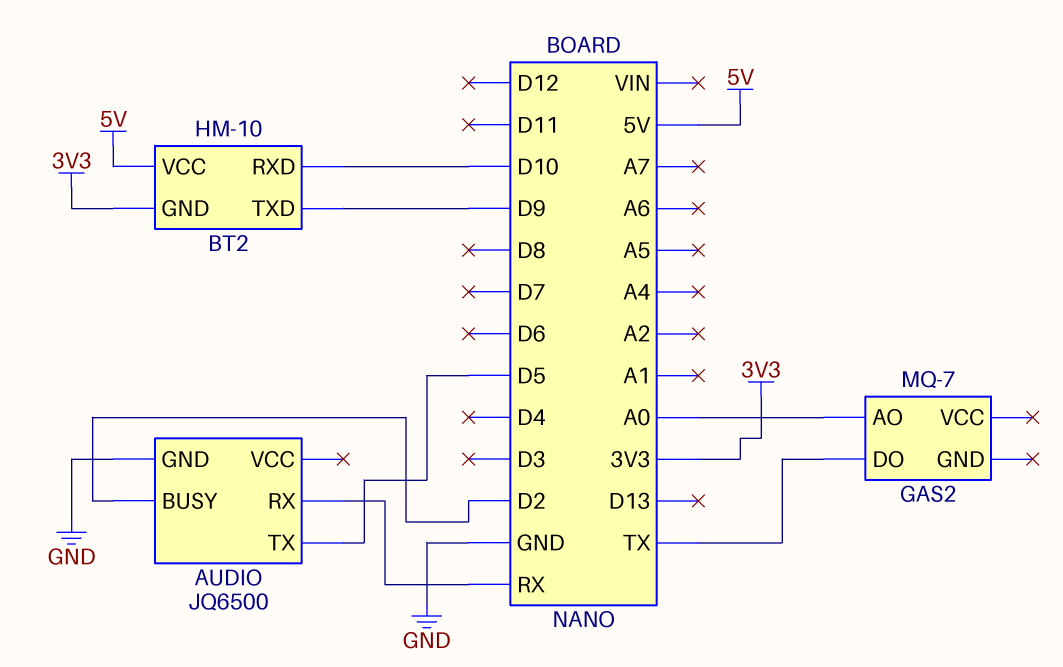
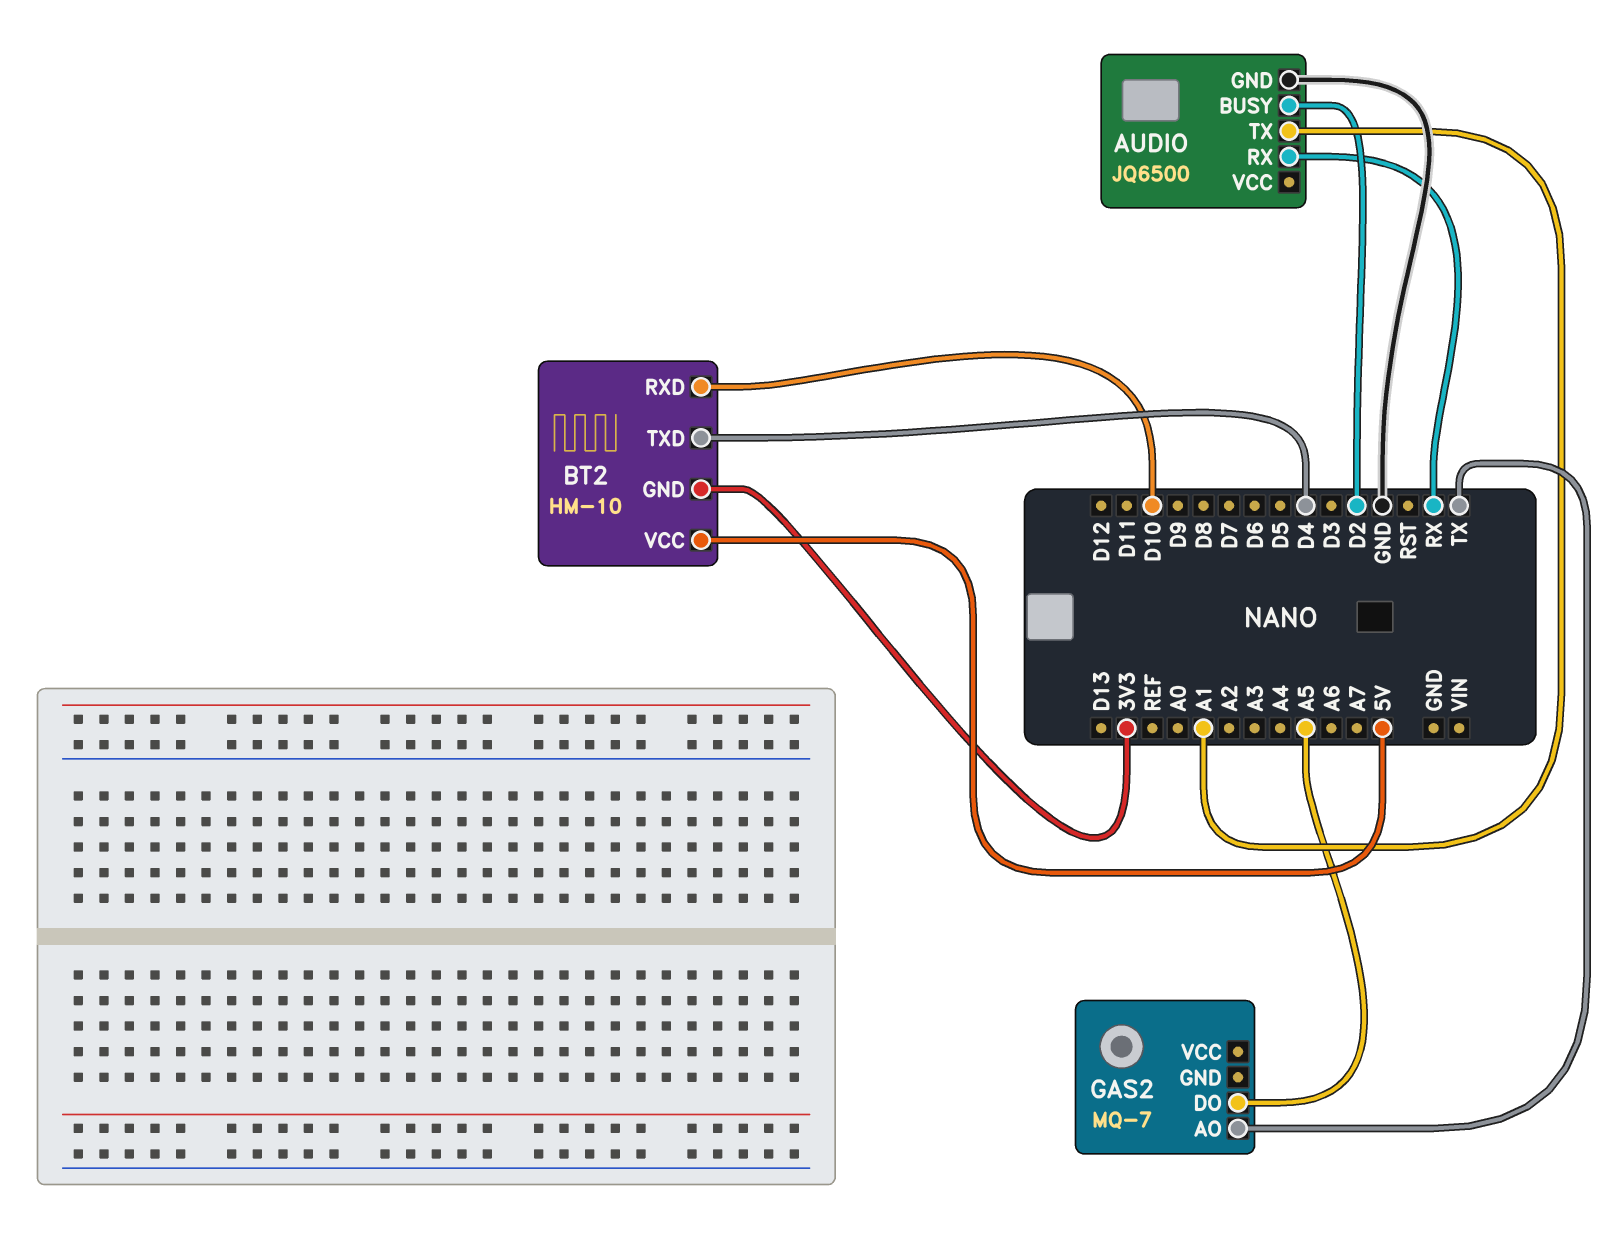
AUDIO pin TX: D5 -> A1
BT2 pin TXD: D9 -> D4
GAS2 pin AO: A0 -> TX
GAS2 pin DO: TX -> A5

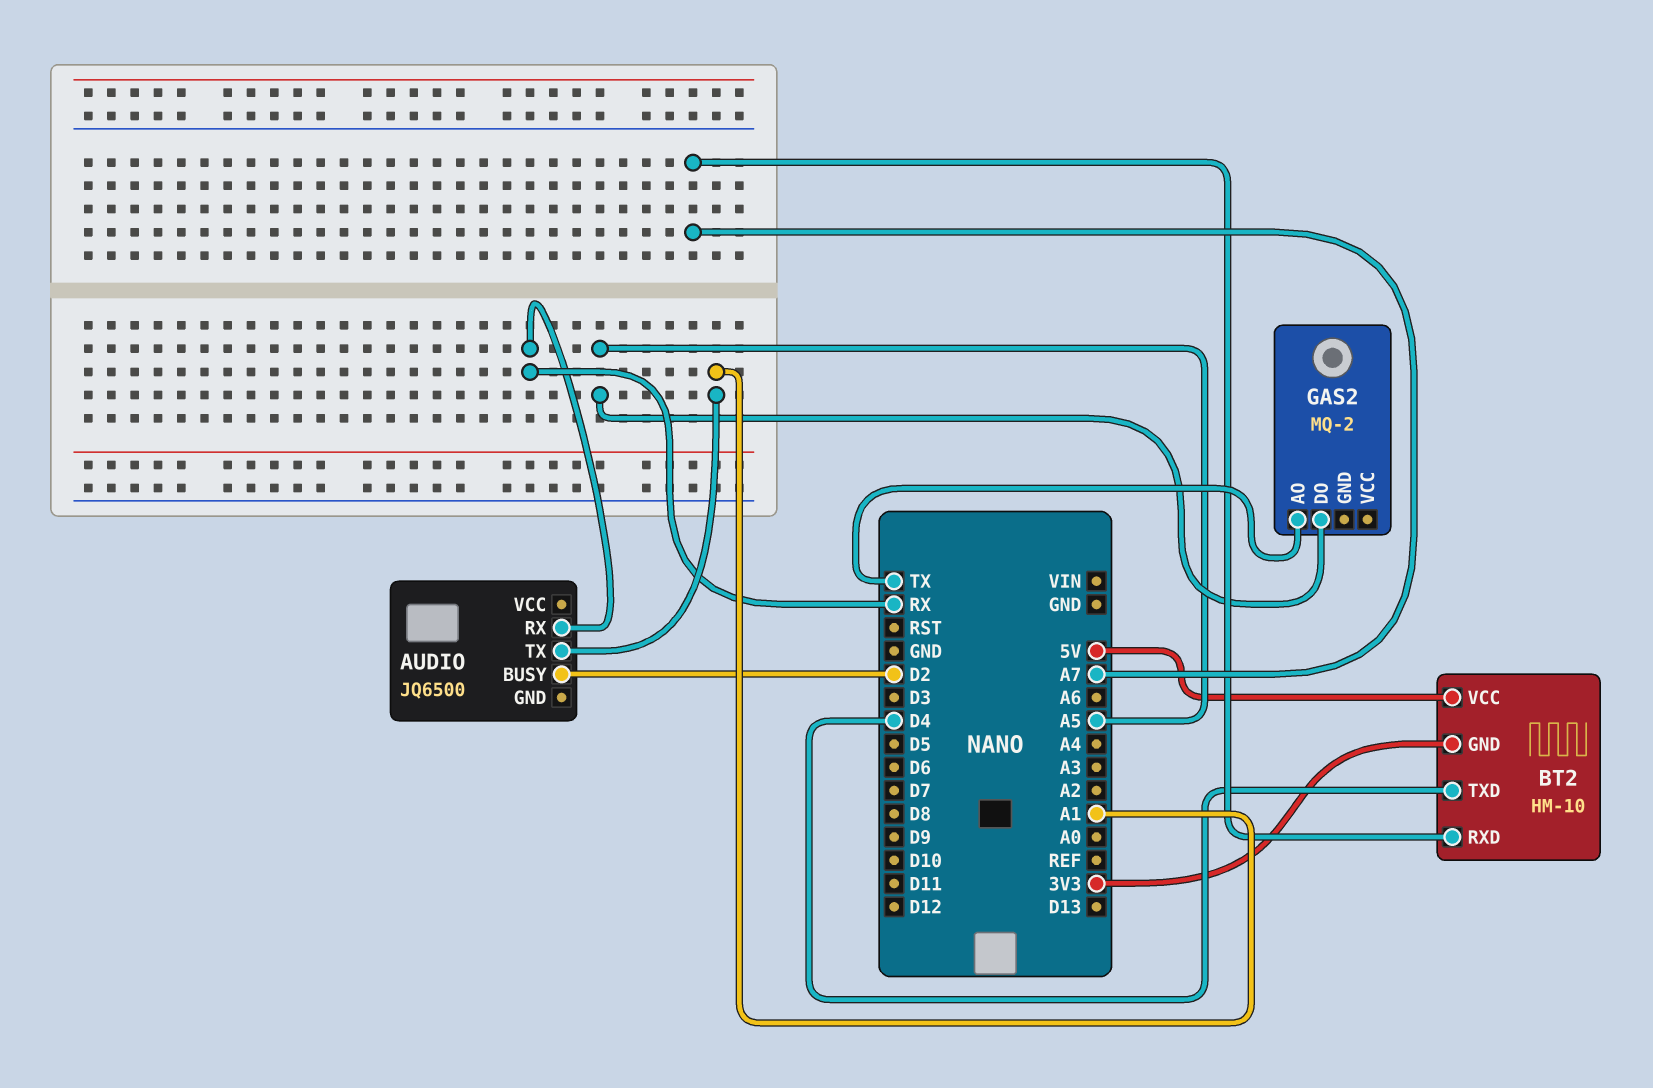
AUDIO pin GND: GND -> none
BT2 pin RXD: D10 -> A7
GAS2: MQ-7 -> MQ-2

